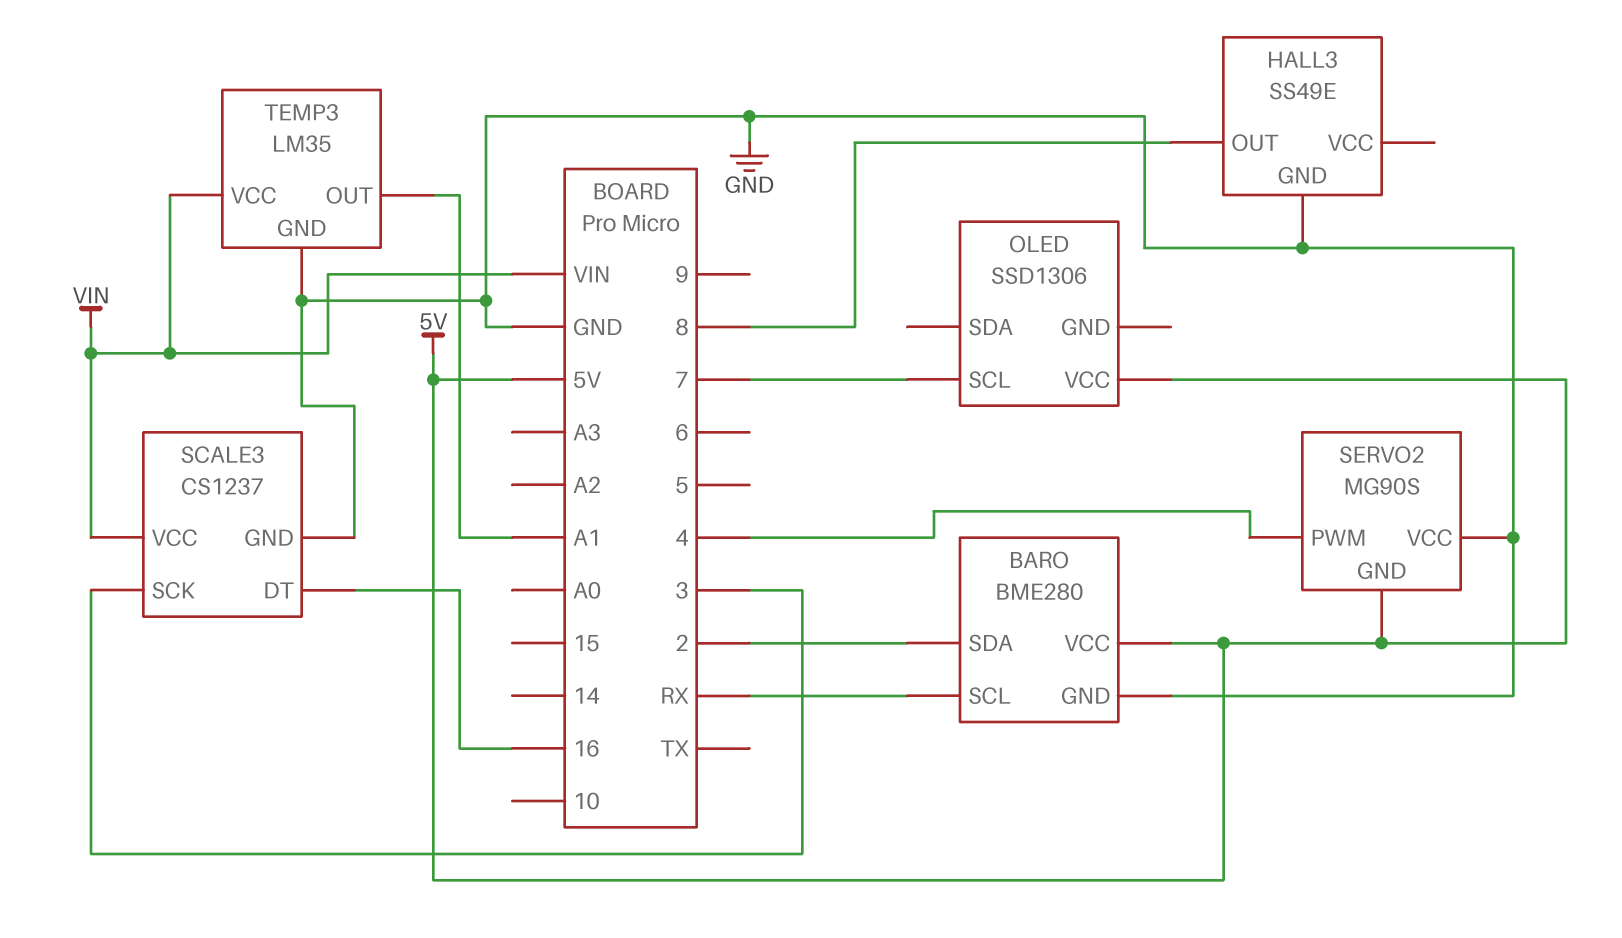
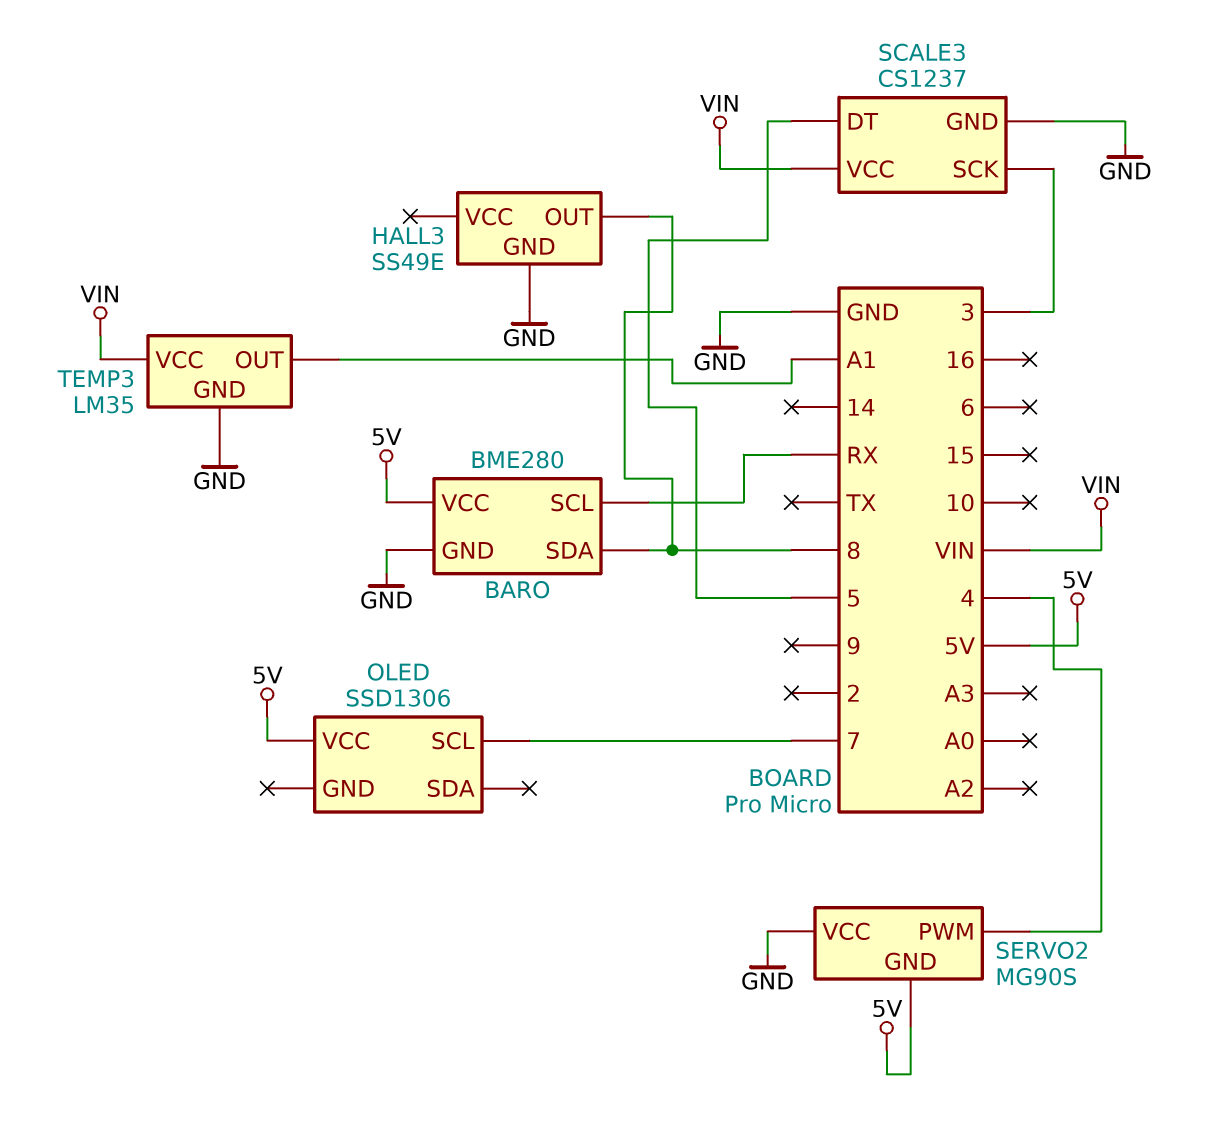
BARO pin SDA: 2 -> 8
SCALE3 pin DT: 16 -> 5

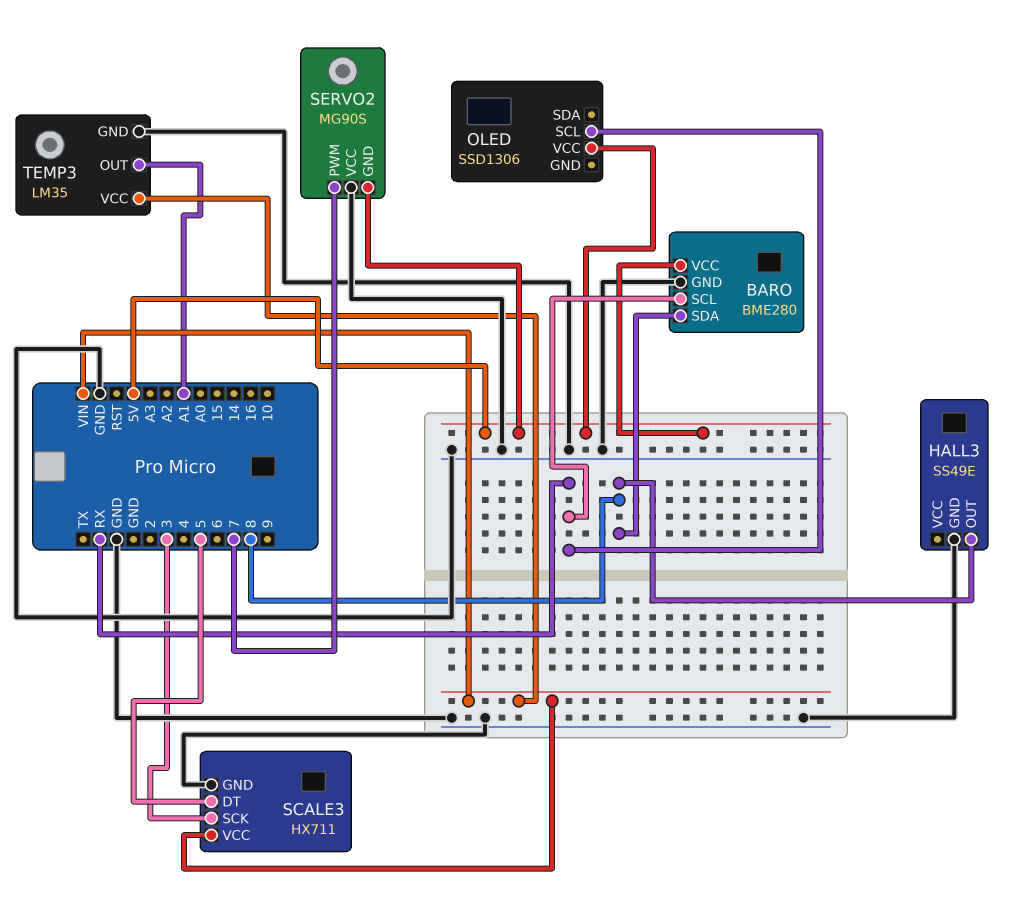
OLED pin SCL: 7 -> RX
SCALE3: CS1237 -> HX711
SERVO2 pin PWM: 4 -> 7

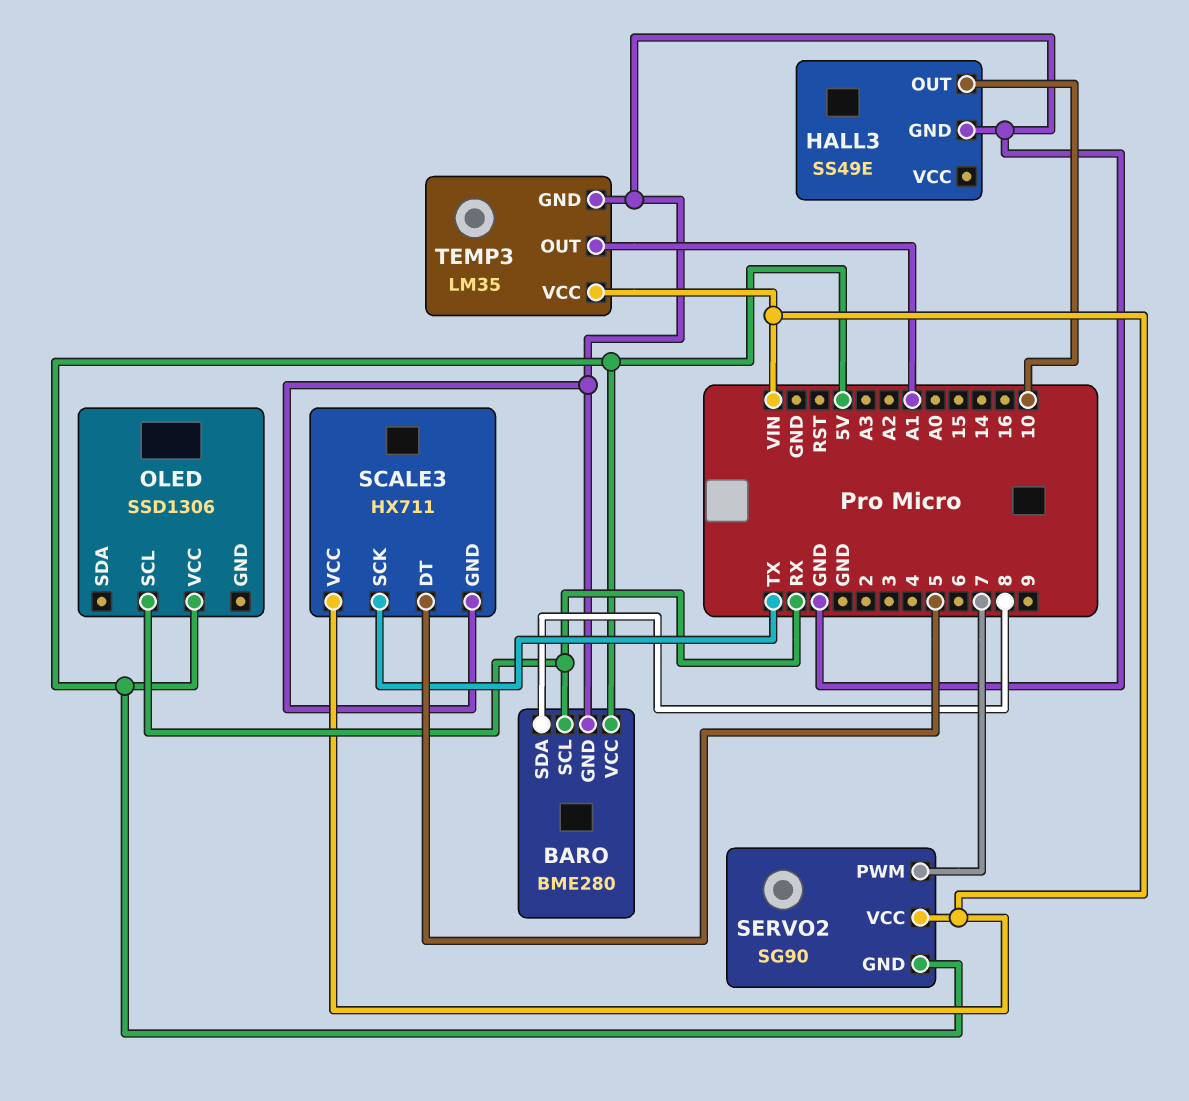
HALL3 pin OUT: 8 -> 10
SCALE3 pin SCK: 3 -> TX
SERVO2: MG90S -> SG90
SERVO2 pin VCC: GND -> VIN

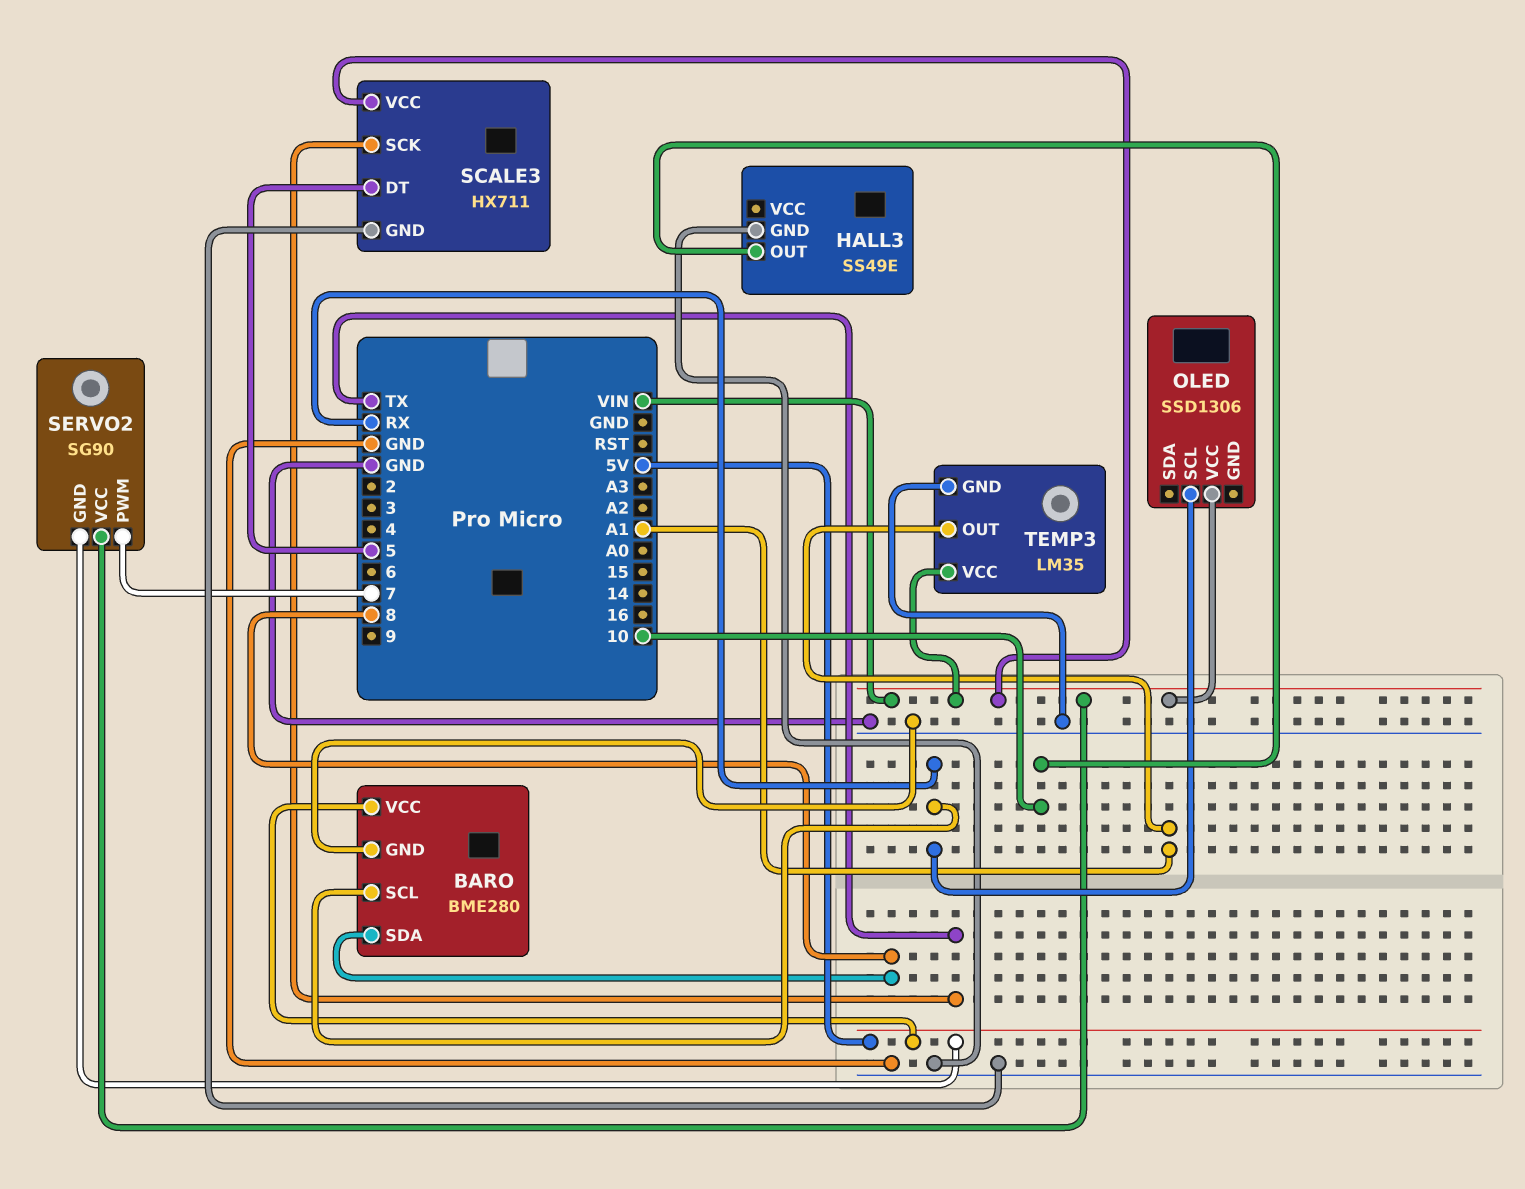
OLED pin VCC: 5V -> VIN

